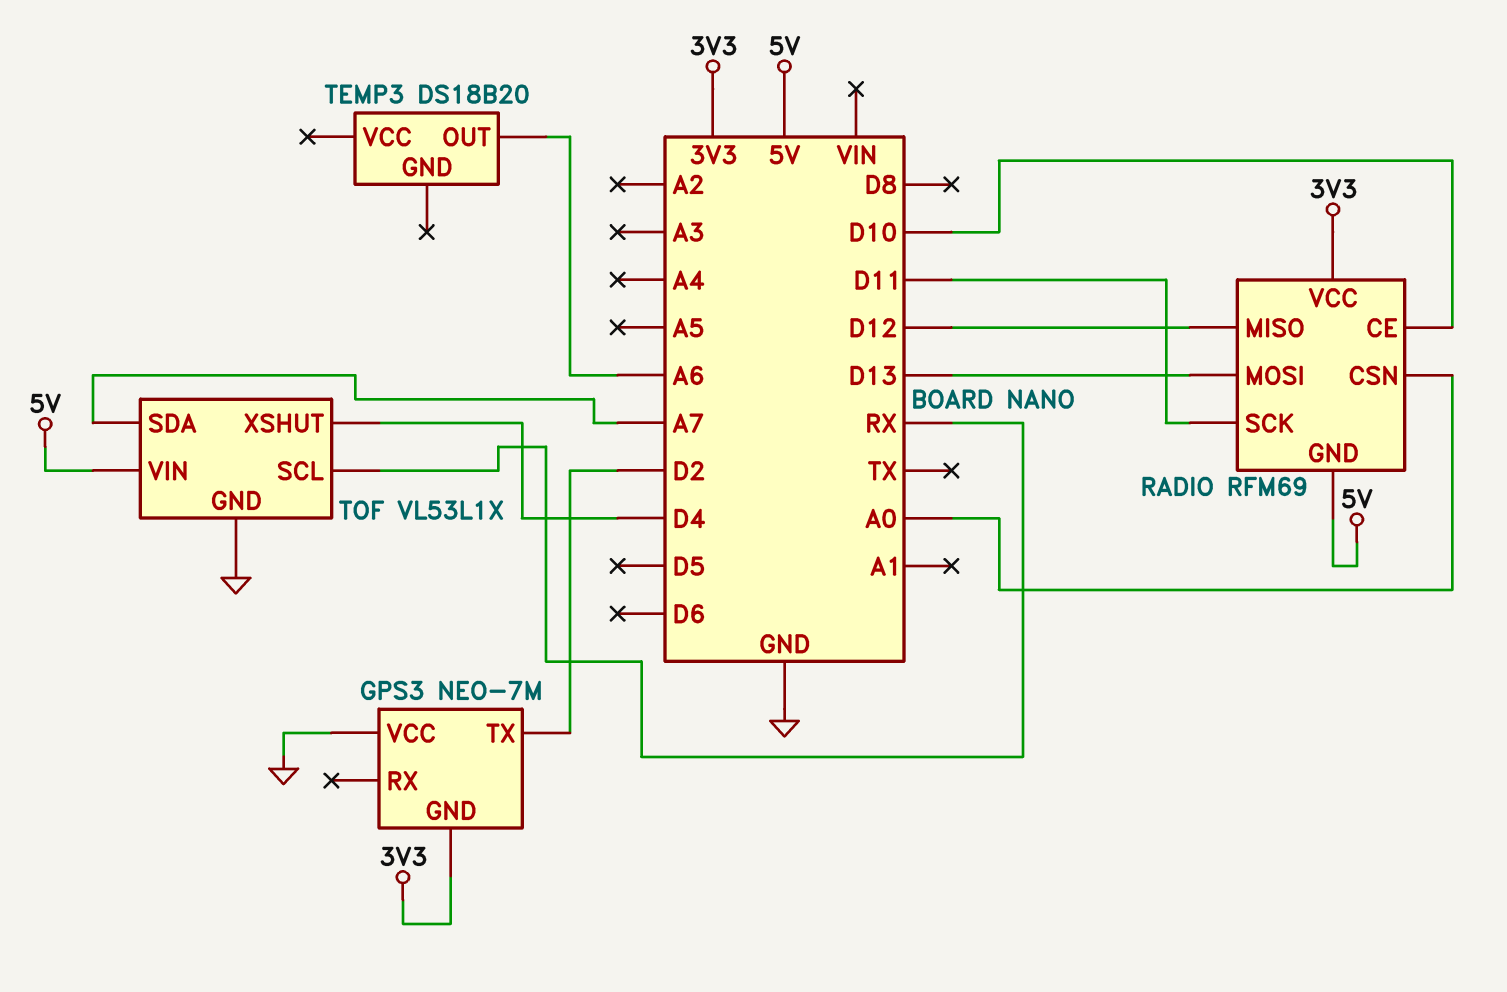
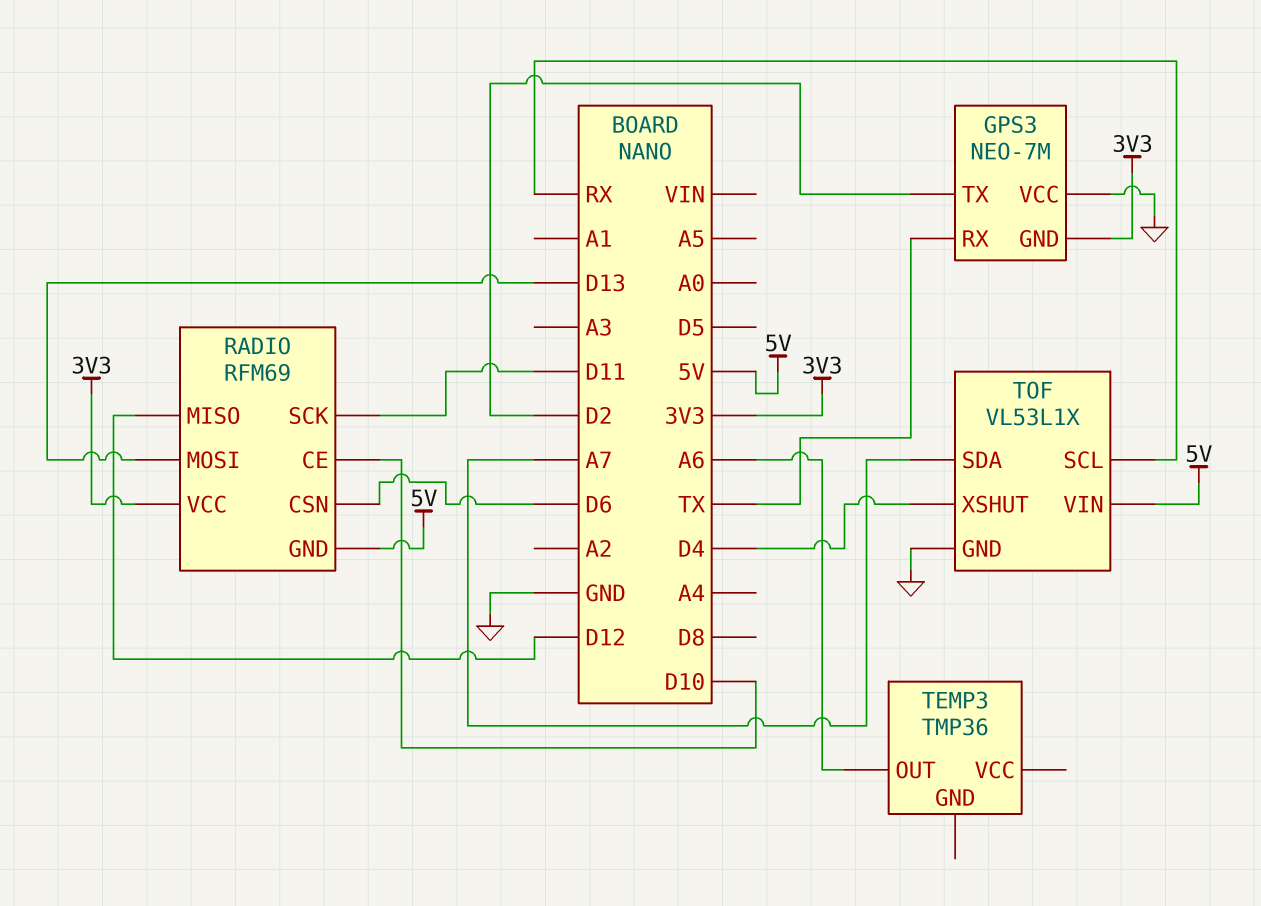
GPS3 pin RX: none -> TX
RADIO pin CSN: A0 -> D6
TEMP3: DS18B20 -> TMP36

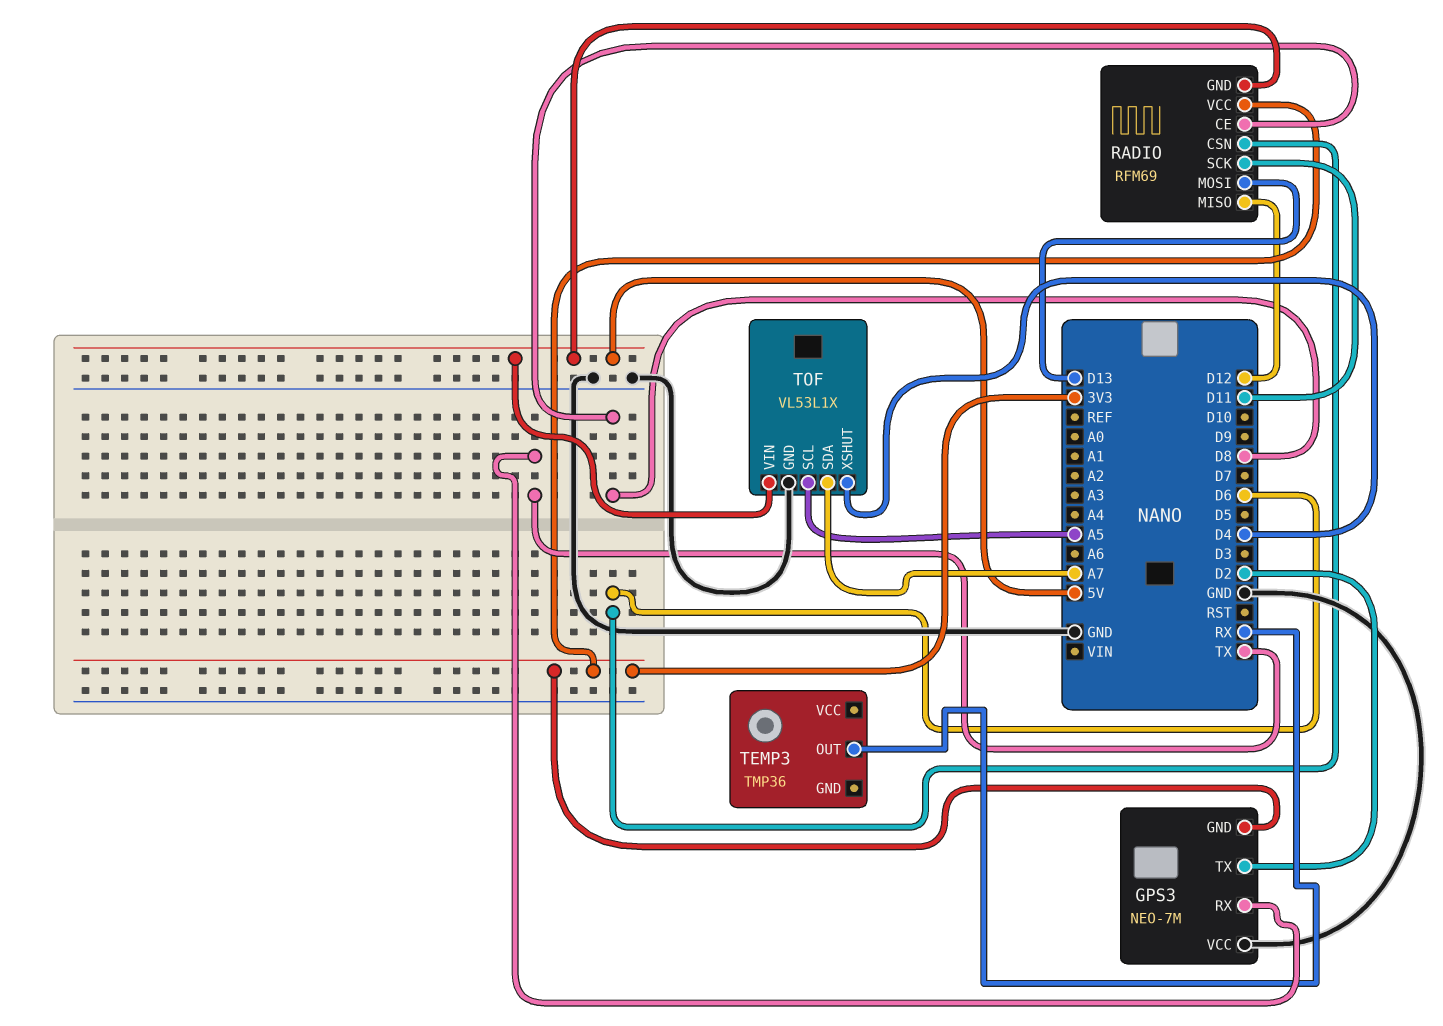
RADIO pin CE: D10 -> D8
TEMP3 pin OUT: A6 -> RX
TOF pin SCL: RX -> A5

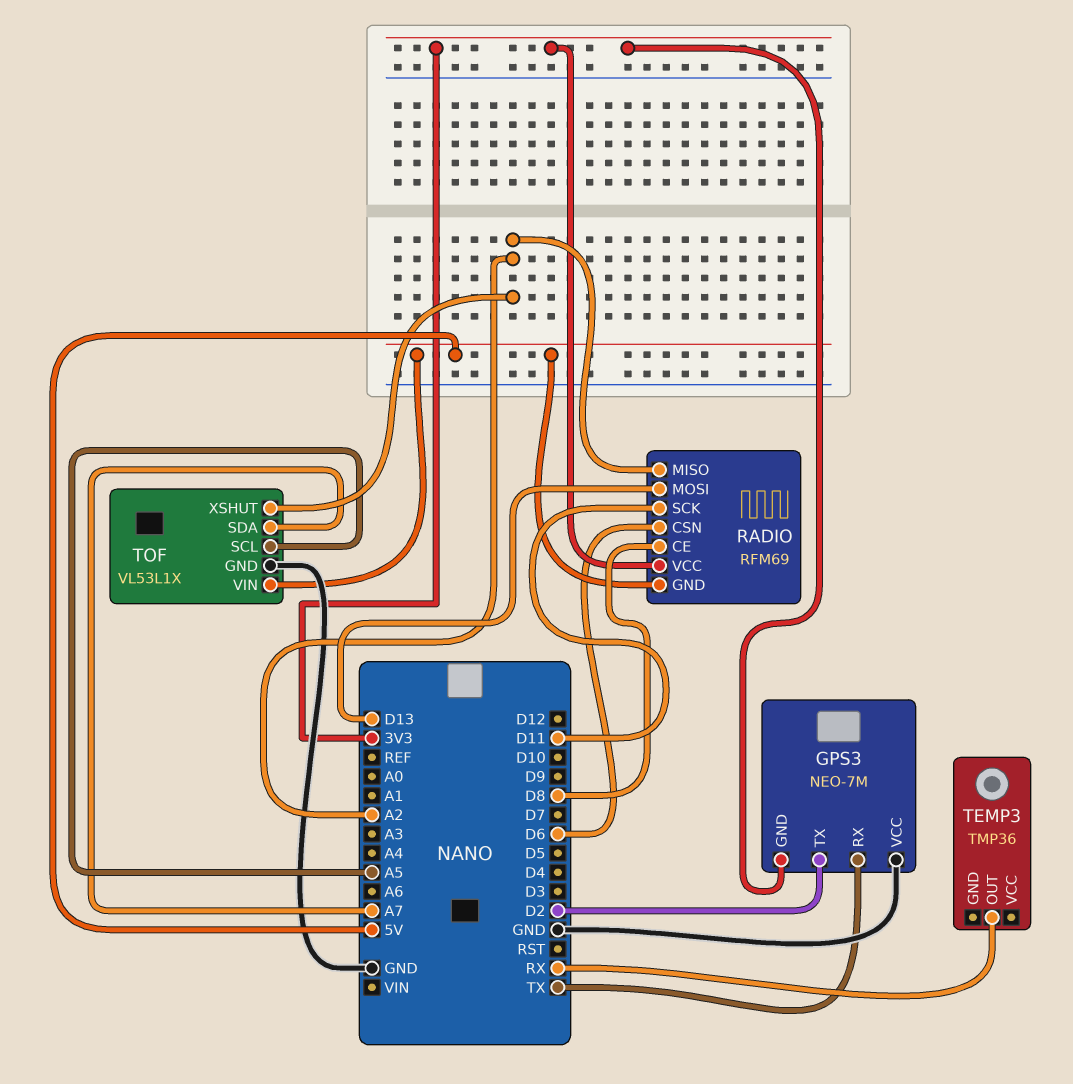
RADIO pin MISO: D12 -> A2
TOF pin XSHUT: D4 -> A2

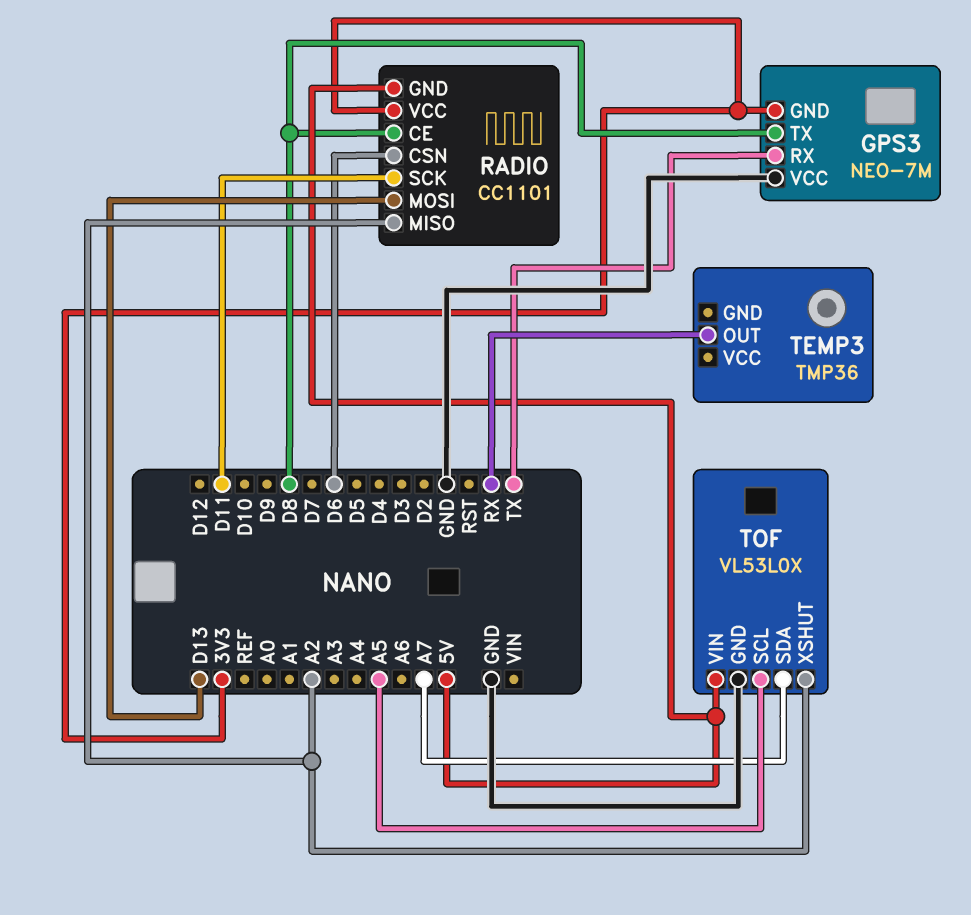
GPS3 pin TX: D2 -> D8
RADIO: RFM69 -> CC1101
TOF: VL53L1X -> VL53L0X

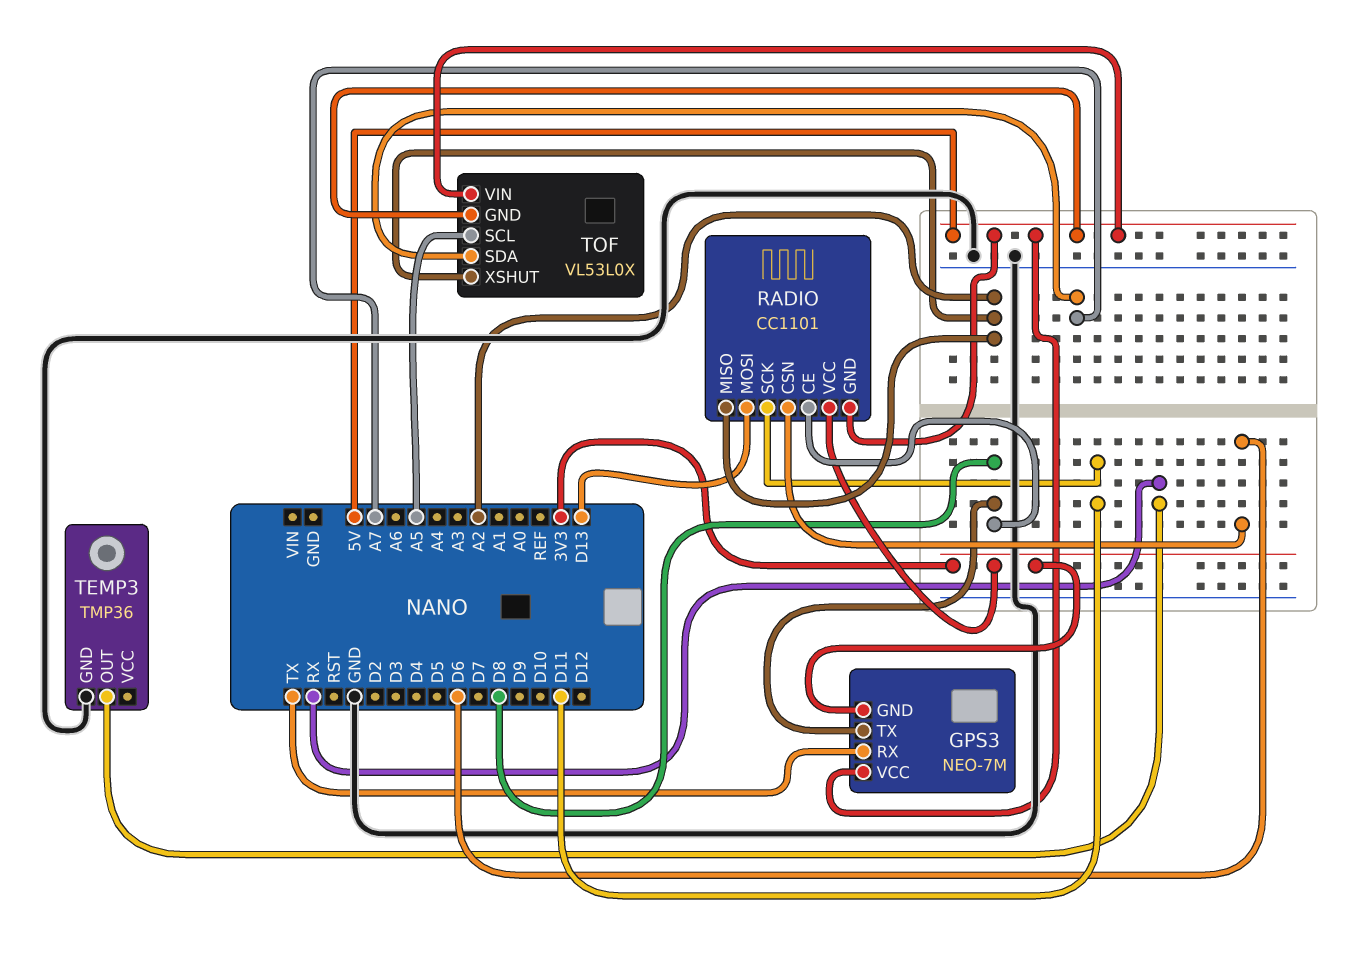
GPS3 pin VCC: GND -> 5V
TEMP3 pin GND: none -> GND
TOF pin GND: GND -> 5V

